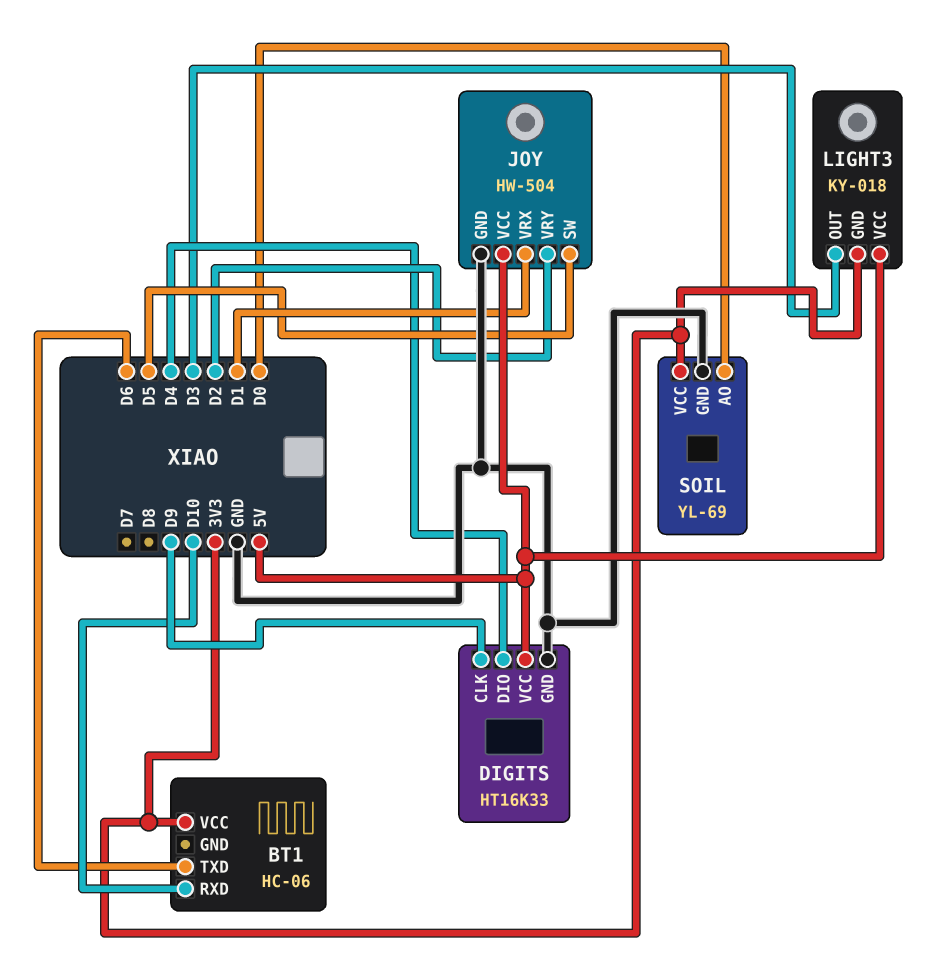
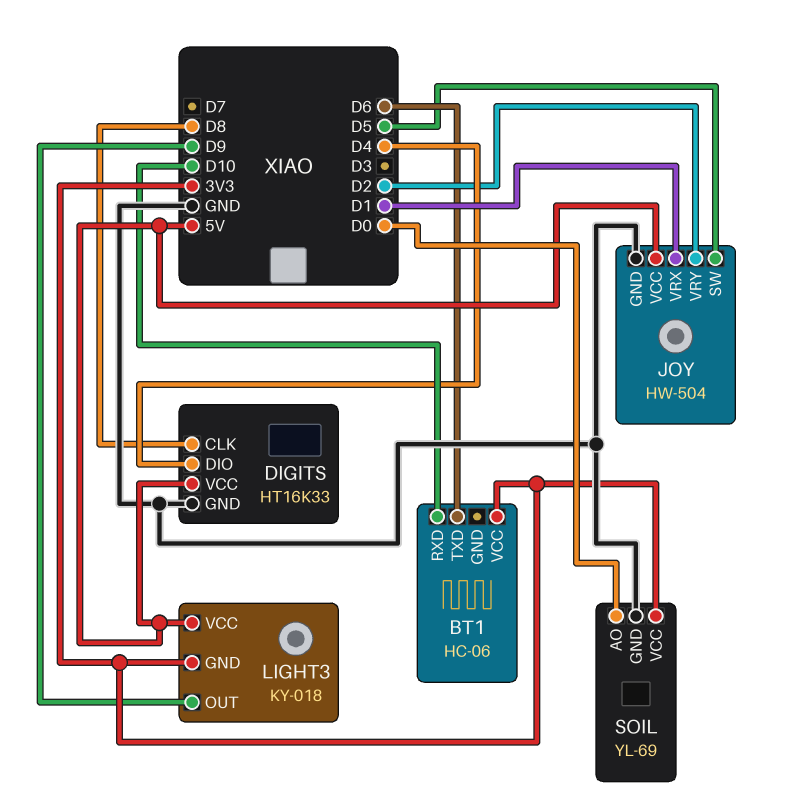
DIGITS pin CLK: D9 -> D8
LIGHT3 pin OUT: D3 -> D9

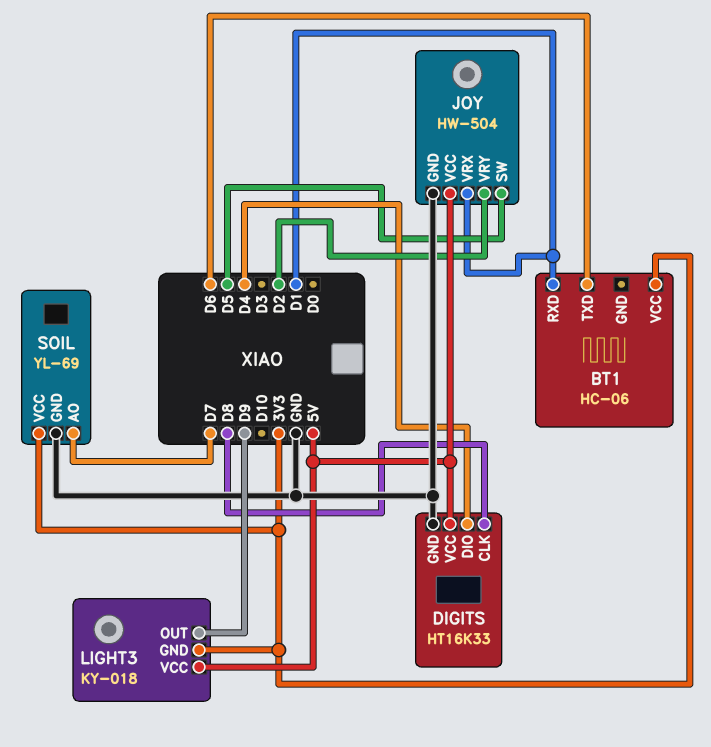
BT1 pin RXD: D10 -> D1
SOIL pin AO: D0 -> D7

